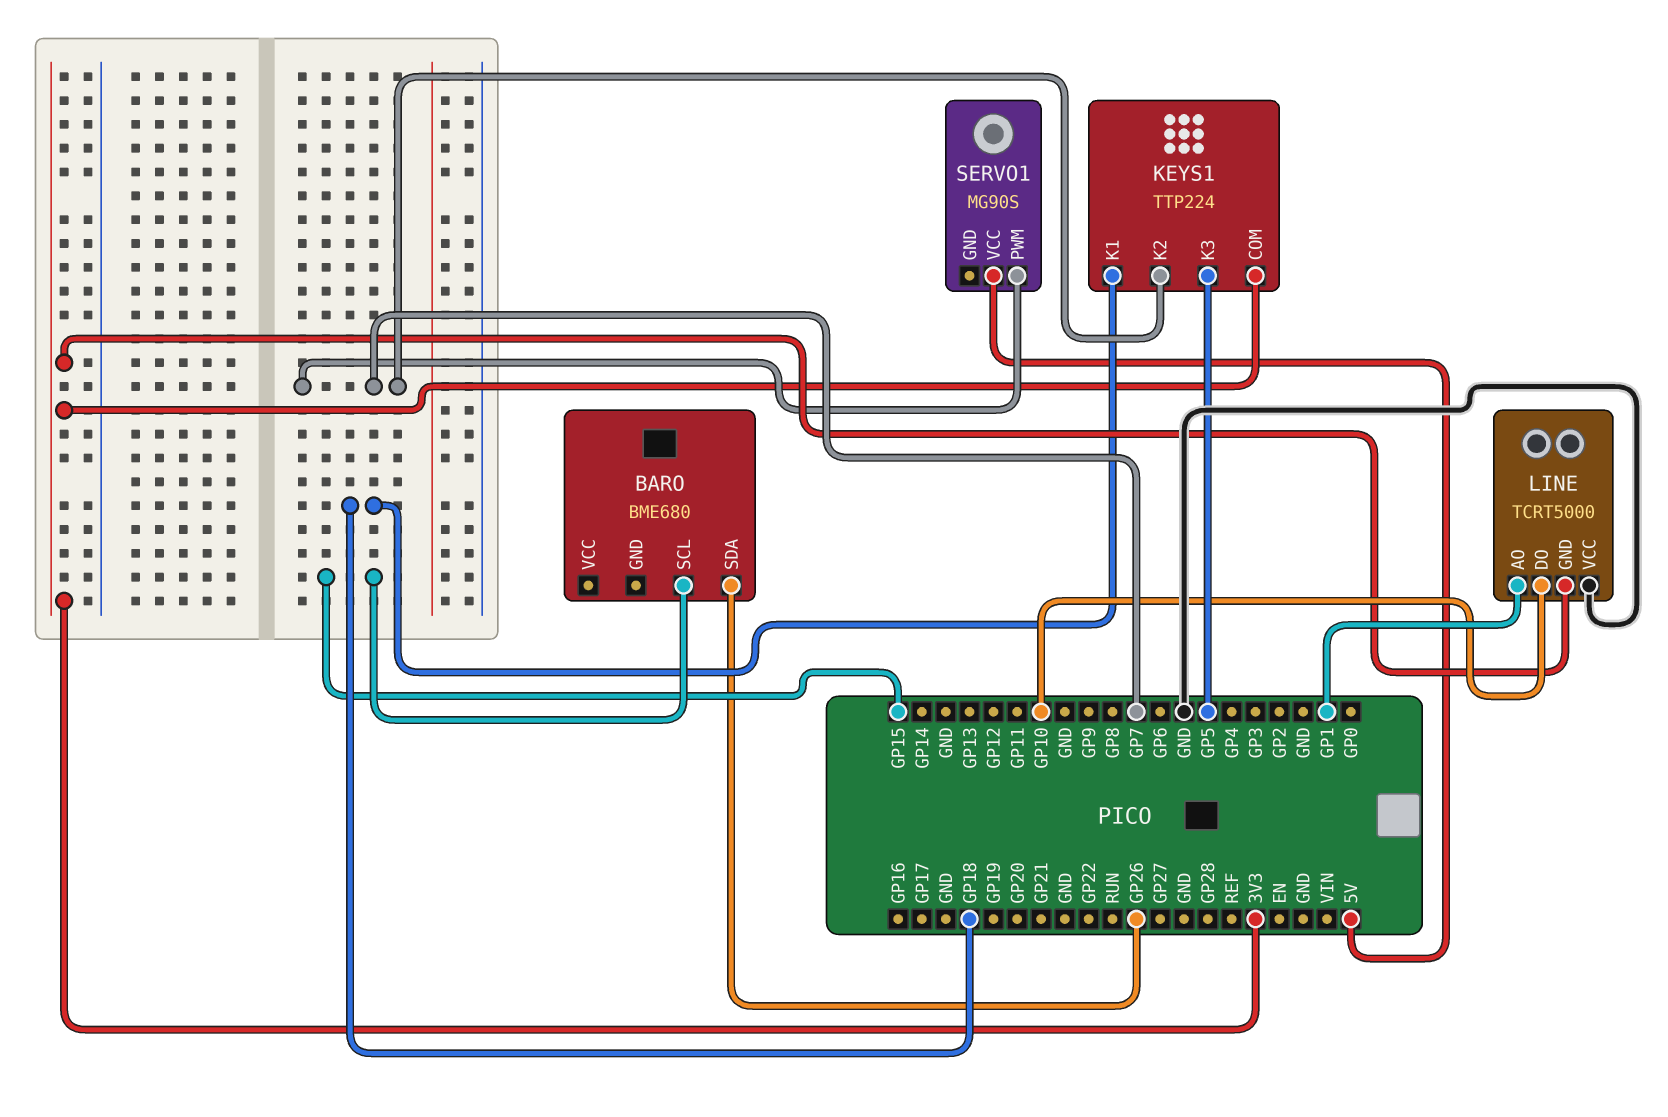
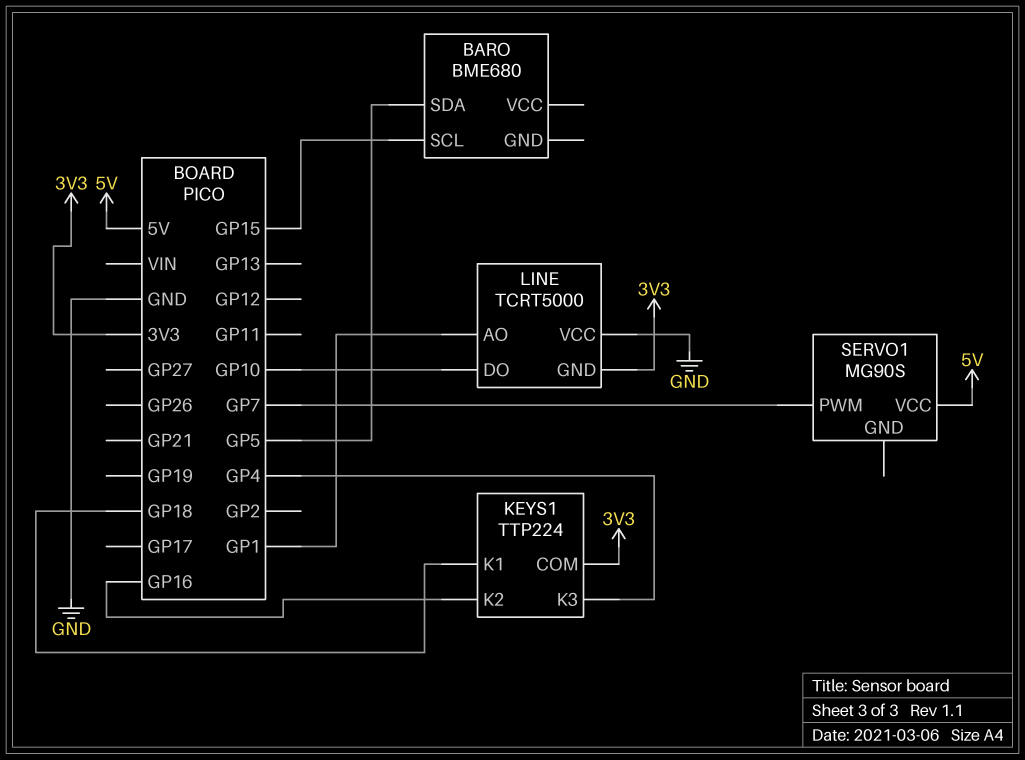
BARO pin SDA: GP26 -> GP5
KEYS1 pin K2: GP7 -> GP16
KEYS1 pin K3: GP5 -> GP4

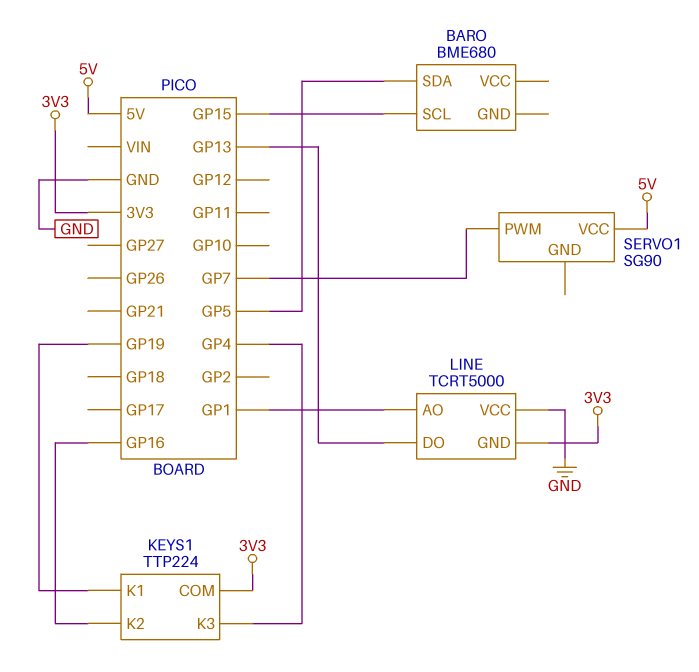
KEYS1 pin K1: GP18 -> GP19
LINE pin DO: GP10 -> GP13
SERVO1: MG90S -> SG90

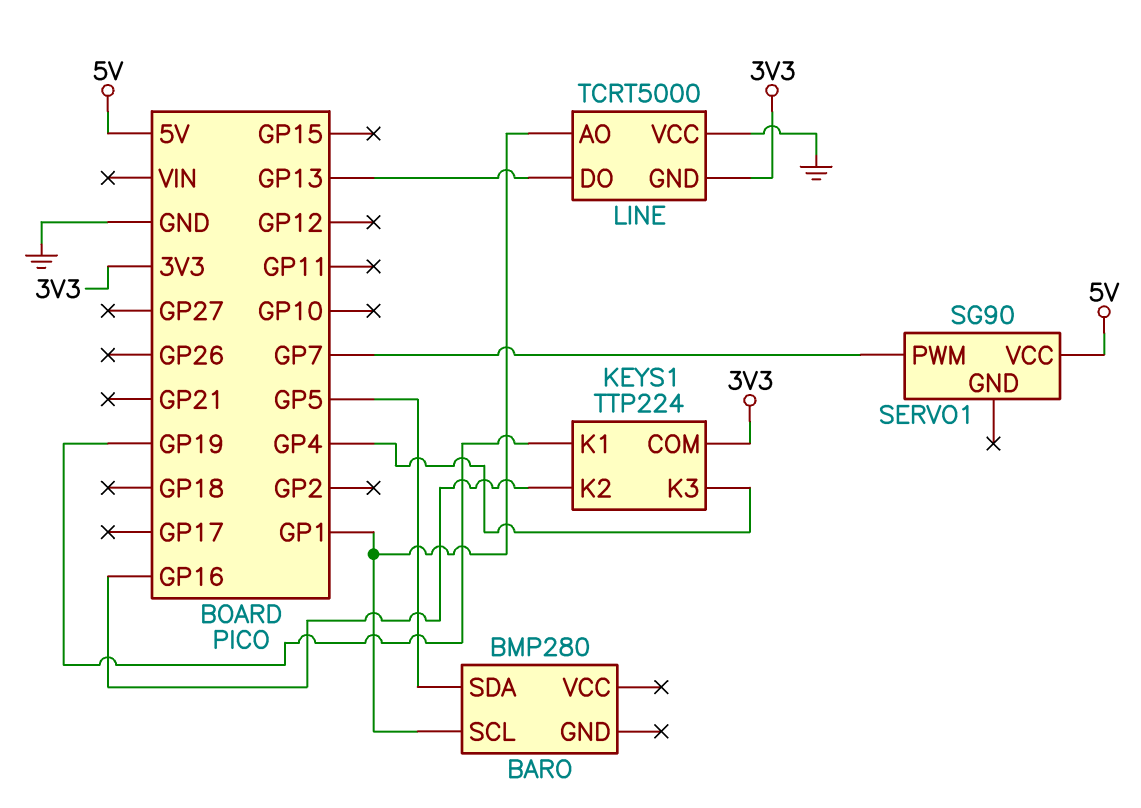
BARO: BME680 -> BMP280
BARO pin SCL: GP15 -> GP1

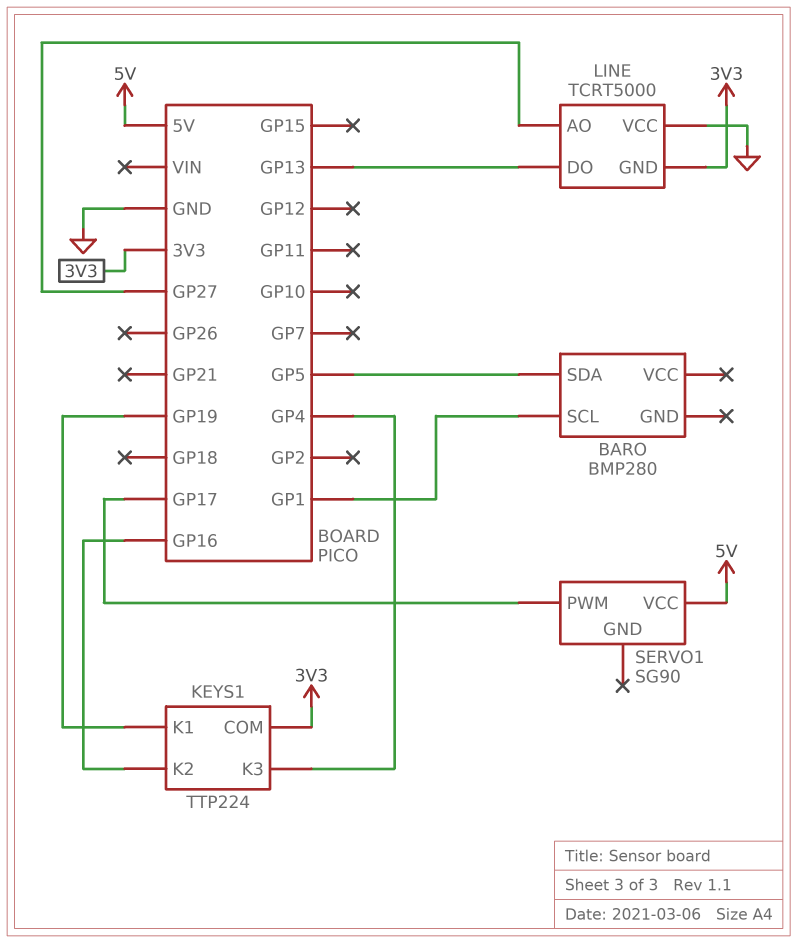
LINE pin AO: GP1 -> GP27
SERVO1 pin PWM: GP7 -> GP17

